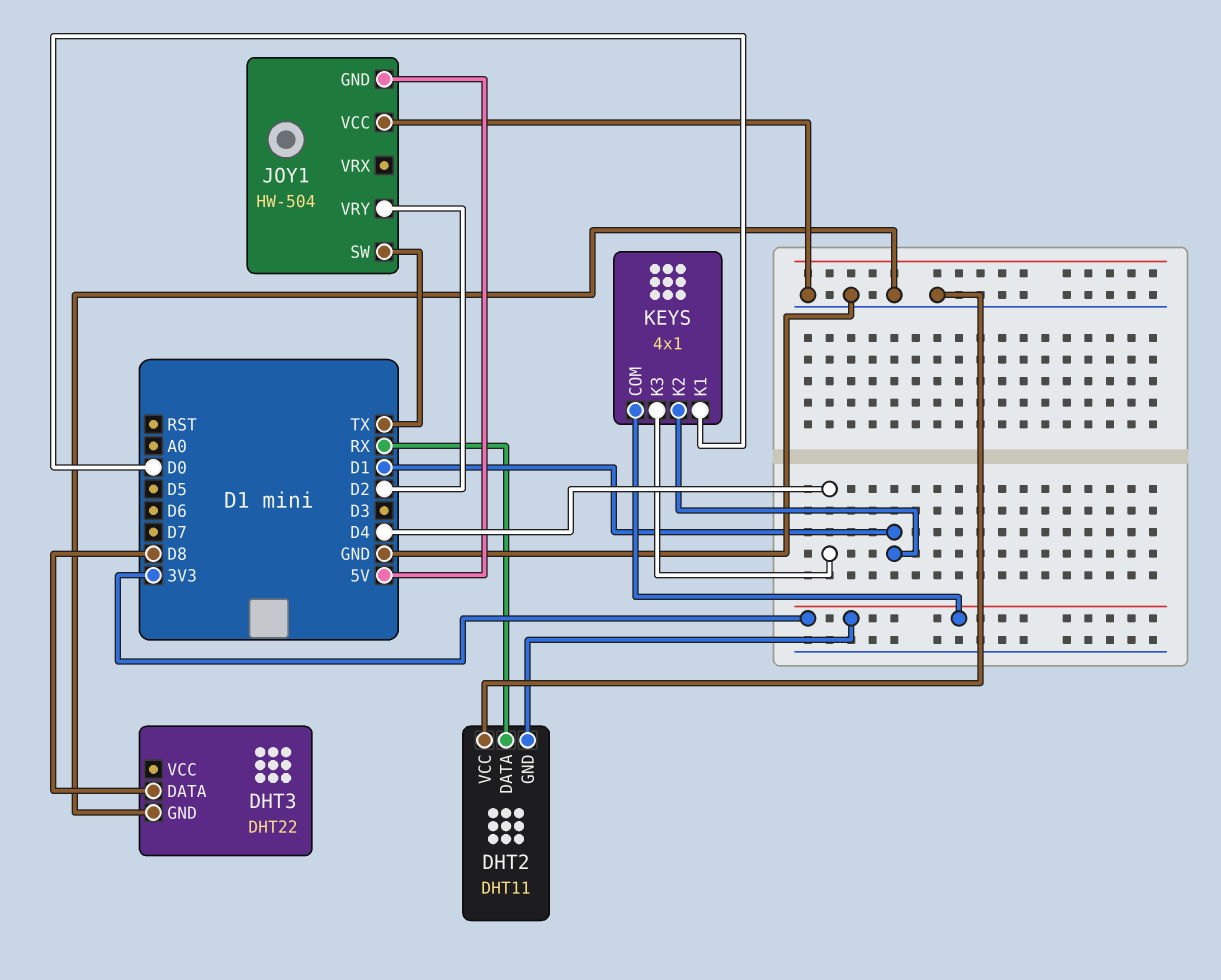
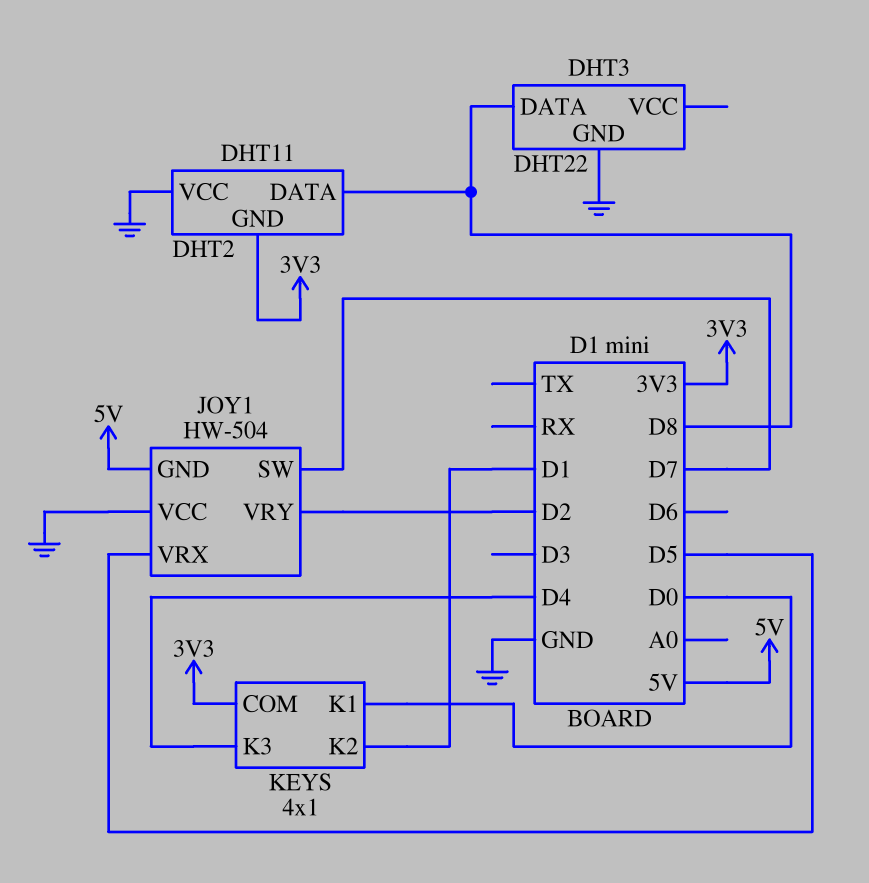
DHT2 pin DATA: RX -> D8
JOY1 pin SW: TX -> D7
JOY1 pin VRX: none -> D5

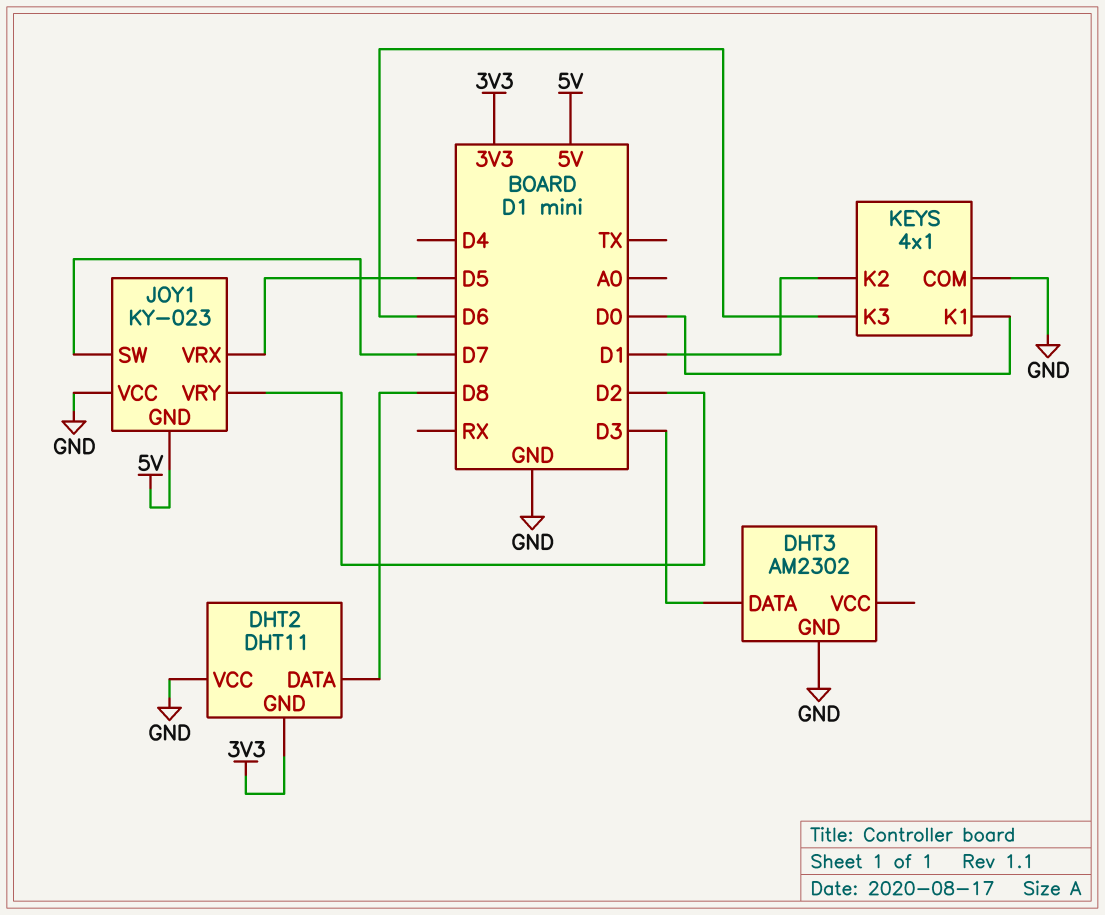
DHT3: DHT22 -> AM2302
DHT3 pin DATA: D8 -> D3
JOY1: HW-504 -> KY-023
KEYS pin COM: 3V3 -> GND
KEYS pin K3: D4 -> D6

